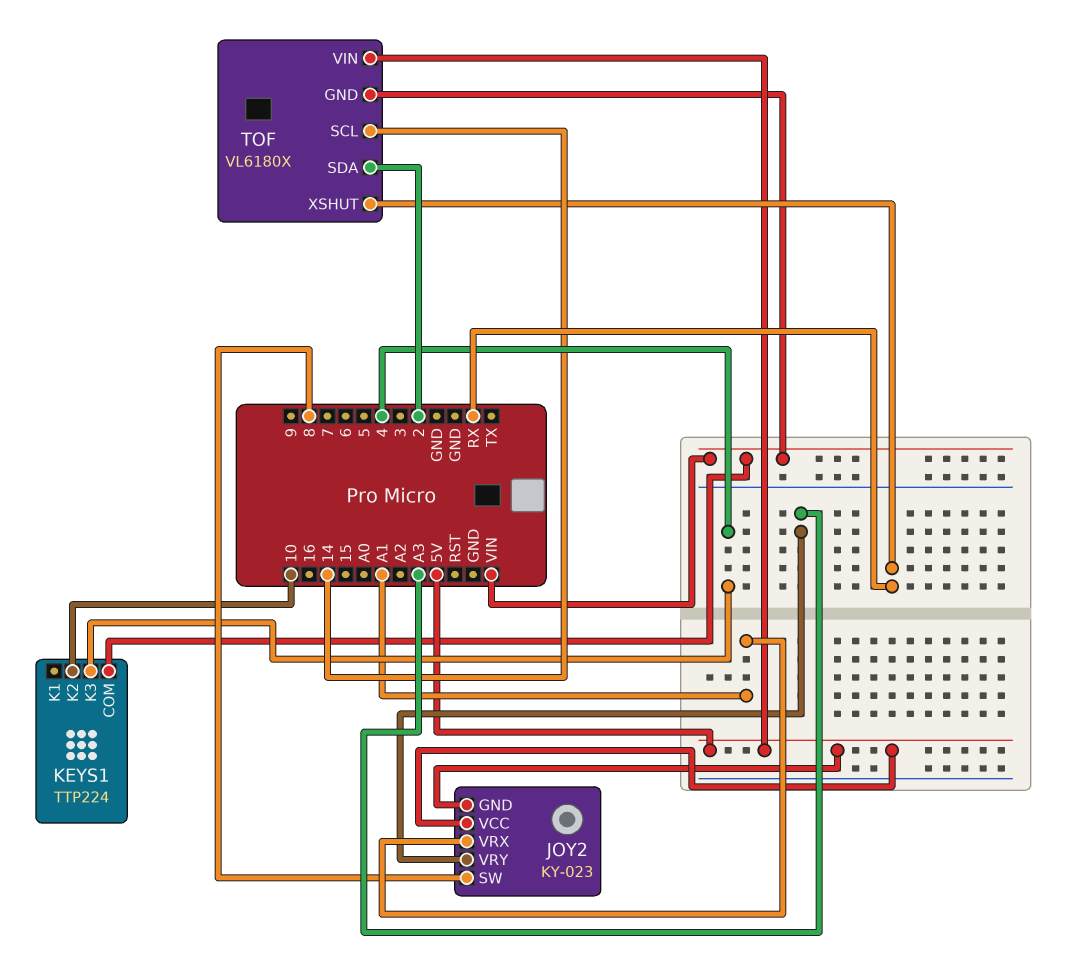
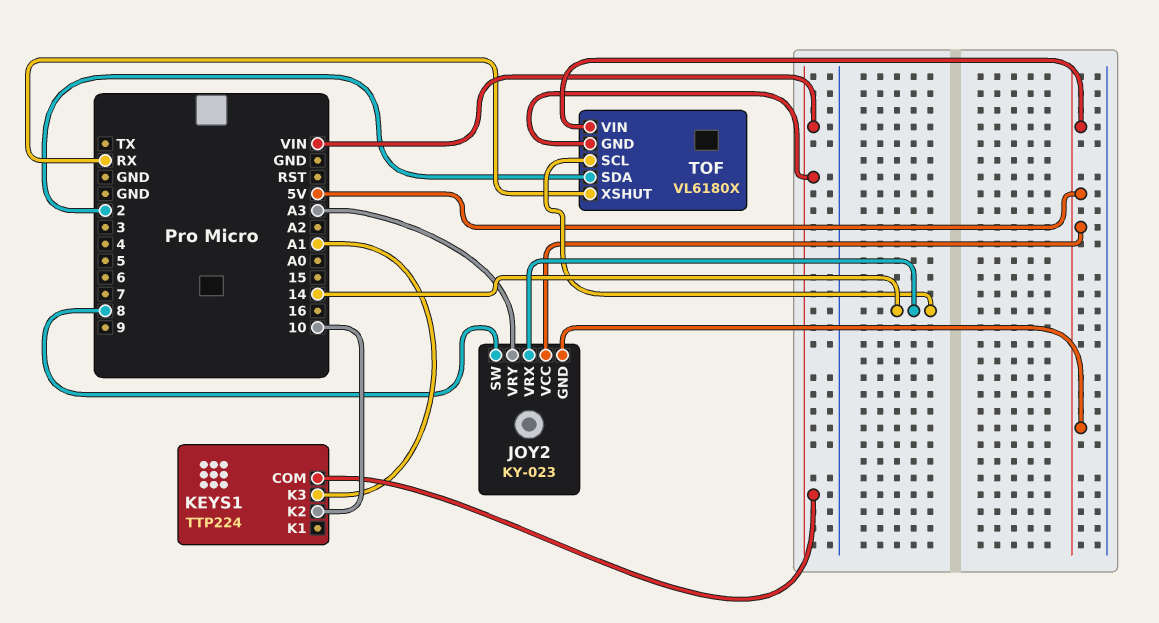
JOY2 pin VRX: A1 -> 14
KEYS1 pin K3: 4 -> A1

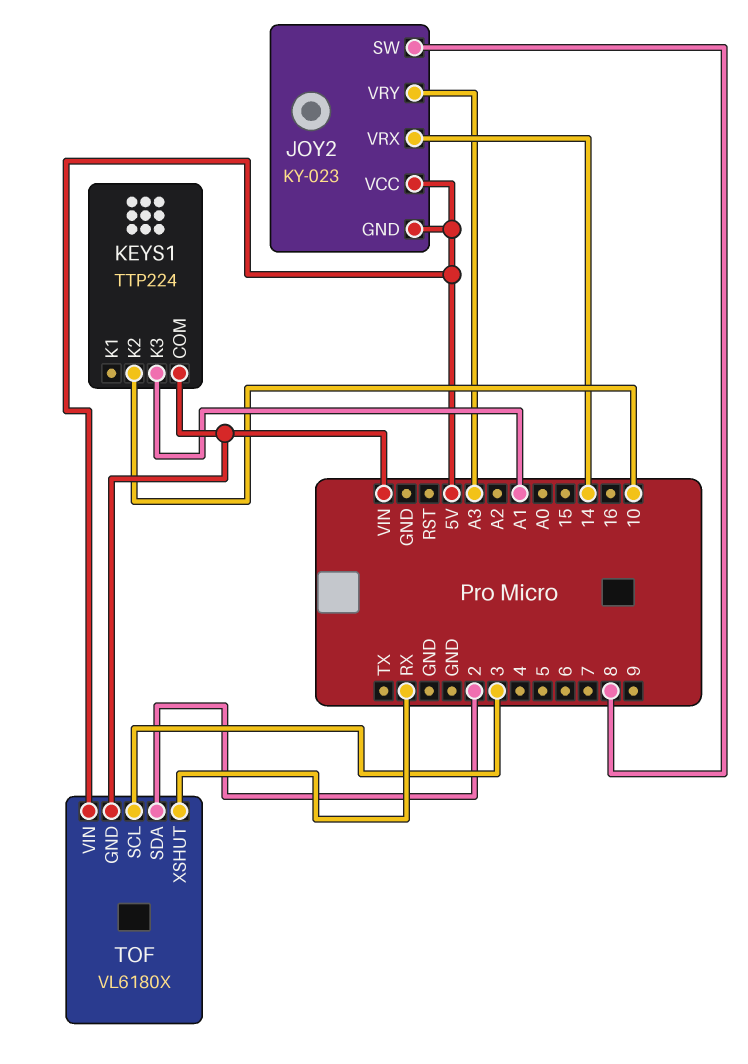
TOF pin SCL: 14 -> 3

